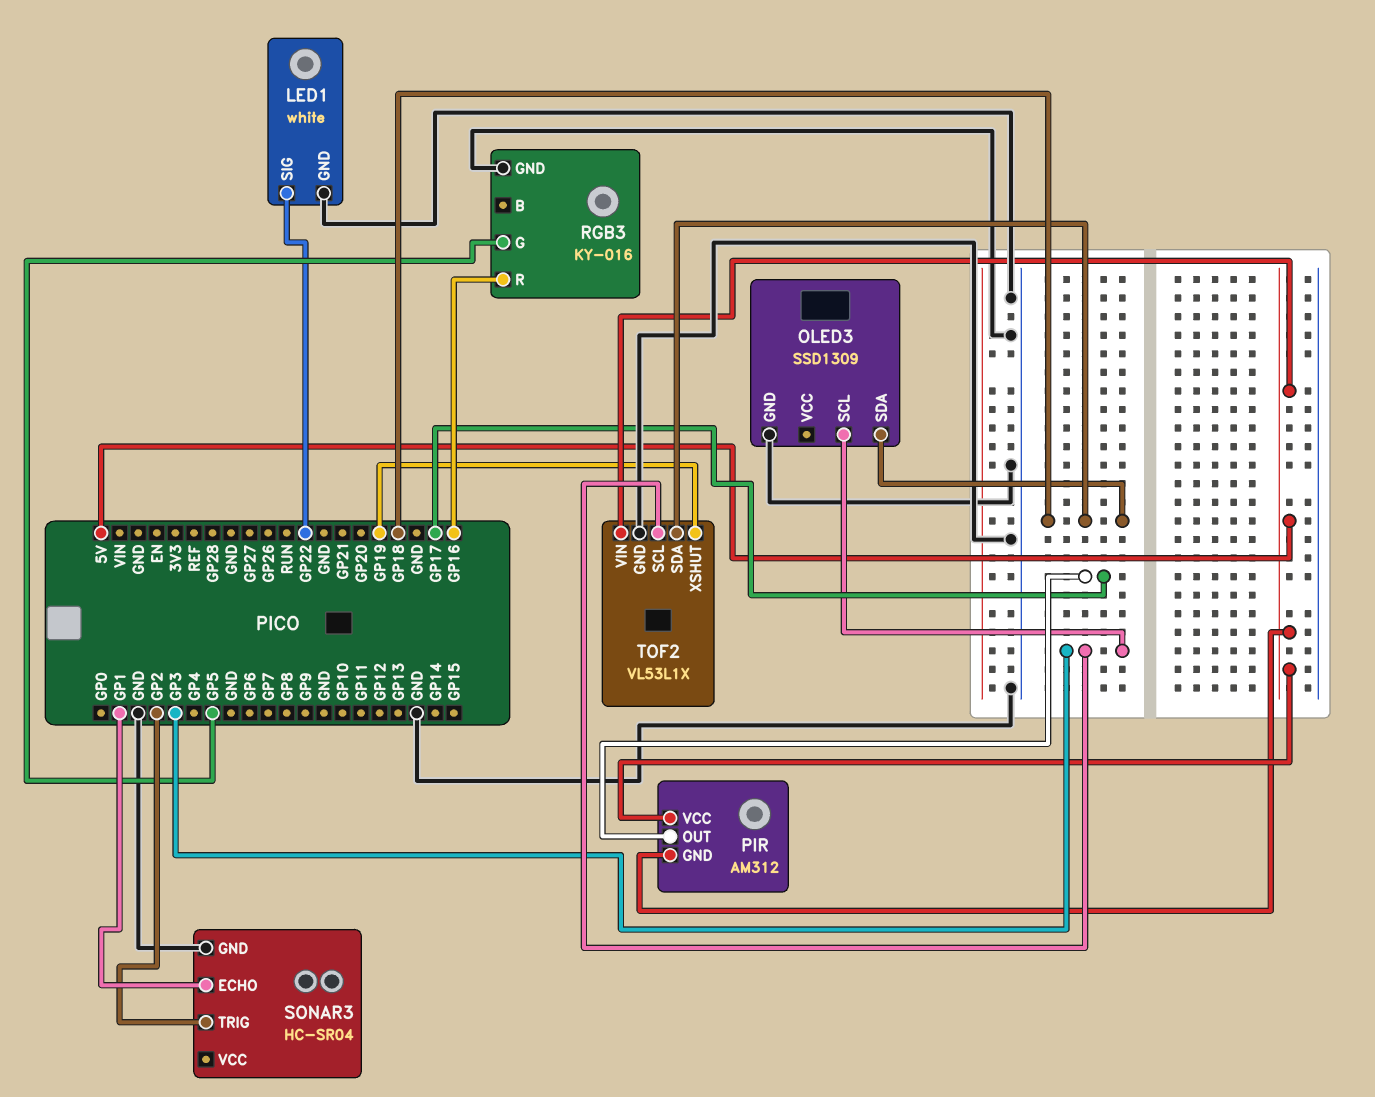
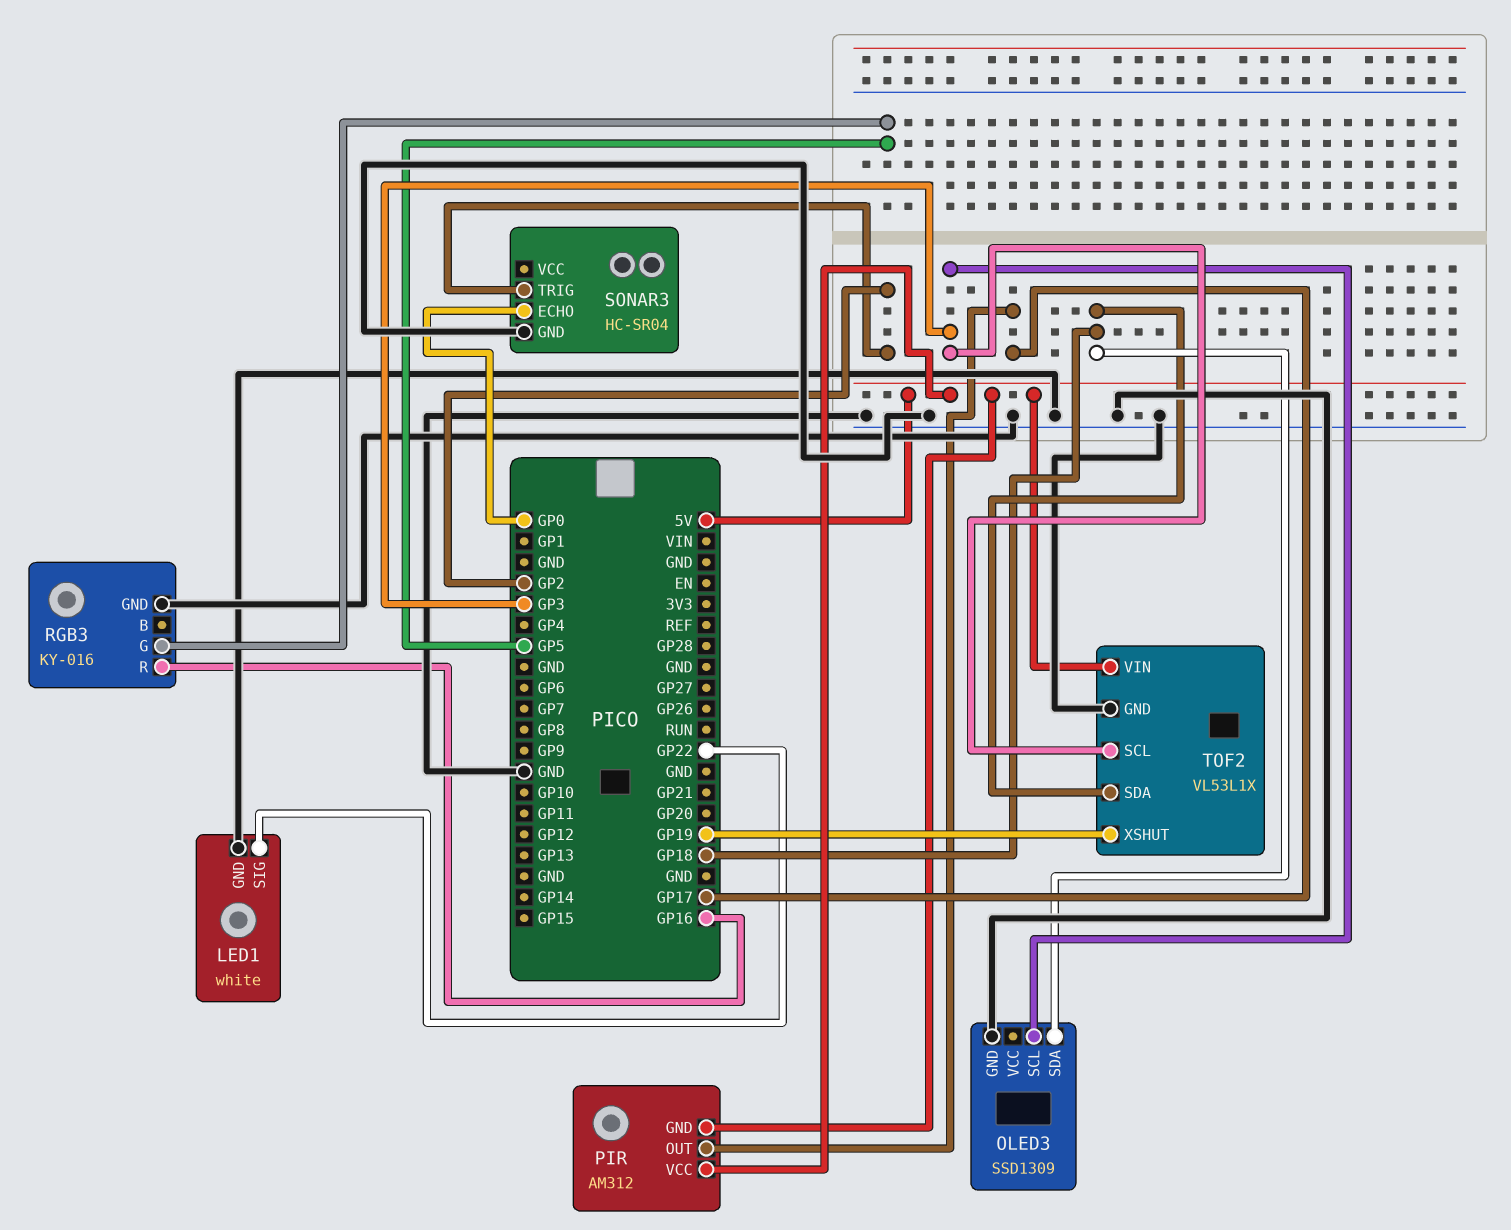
SONAR3 pin ECHO: GP1 -> GP0

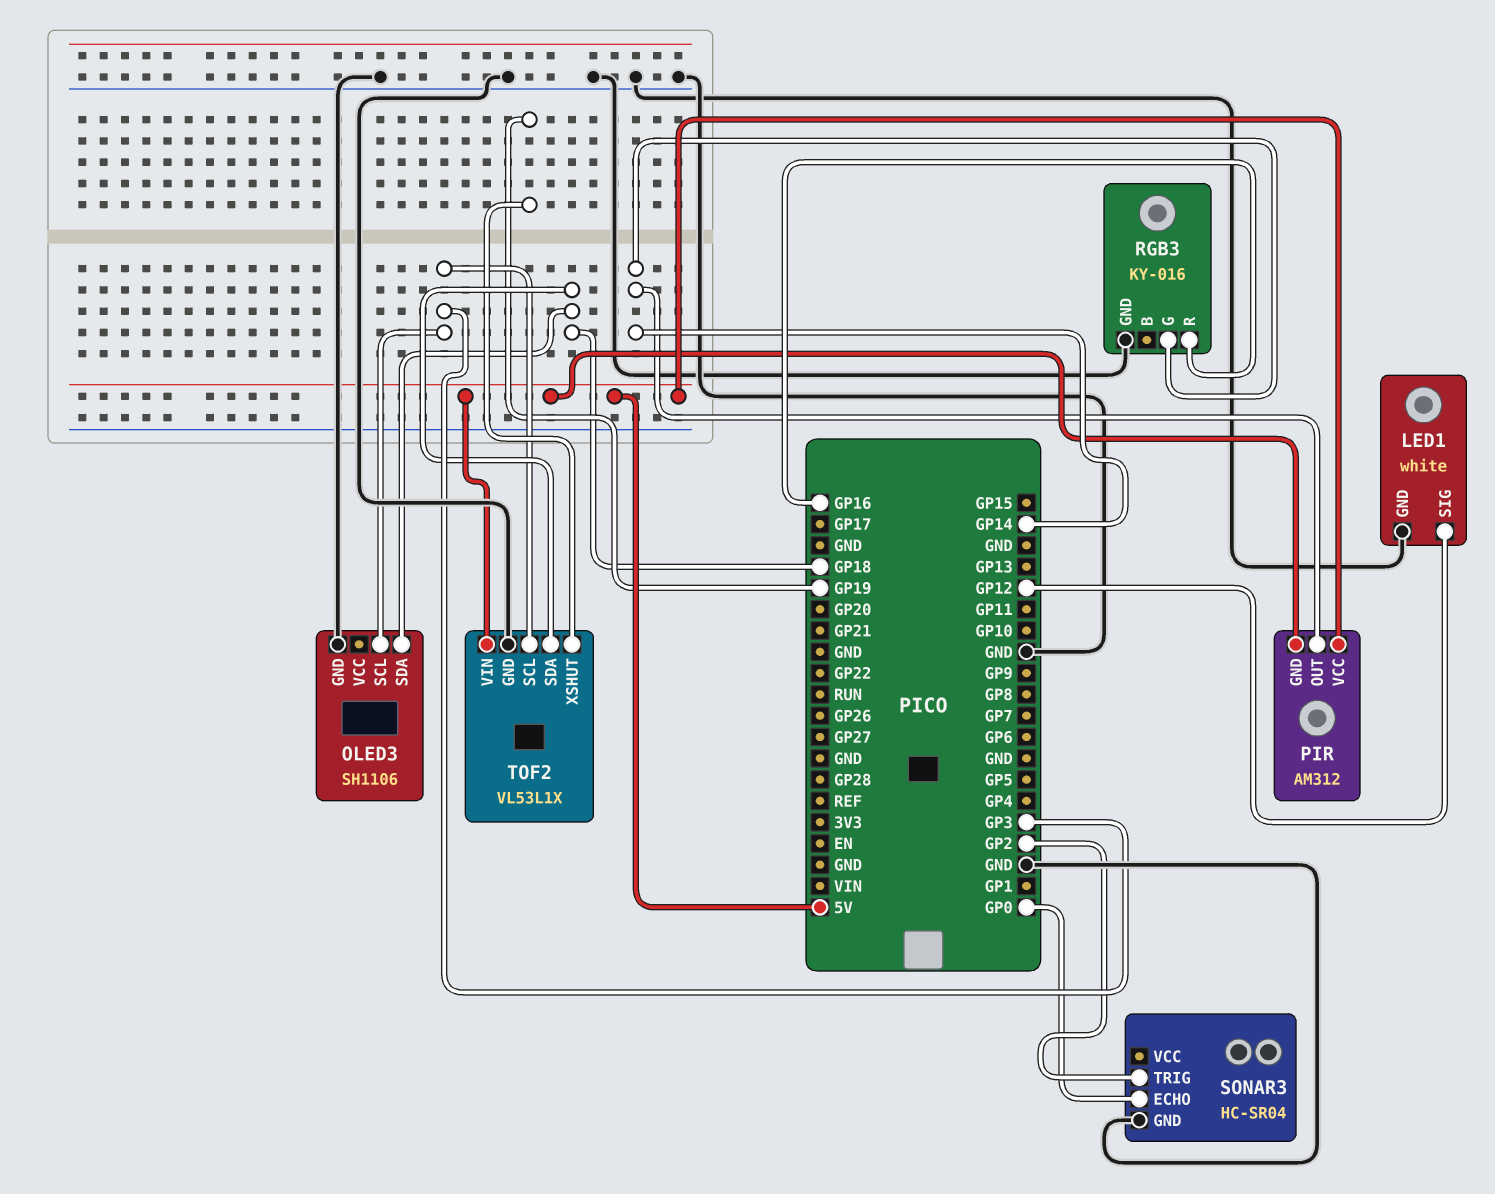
LED1 pin SIG: GP22 -> GP12
OLED3: SSD1309 -> SH1106
PIR pin OUT: GP17 -> GP14
RGB3 pin G: GP5 -> GP14

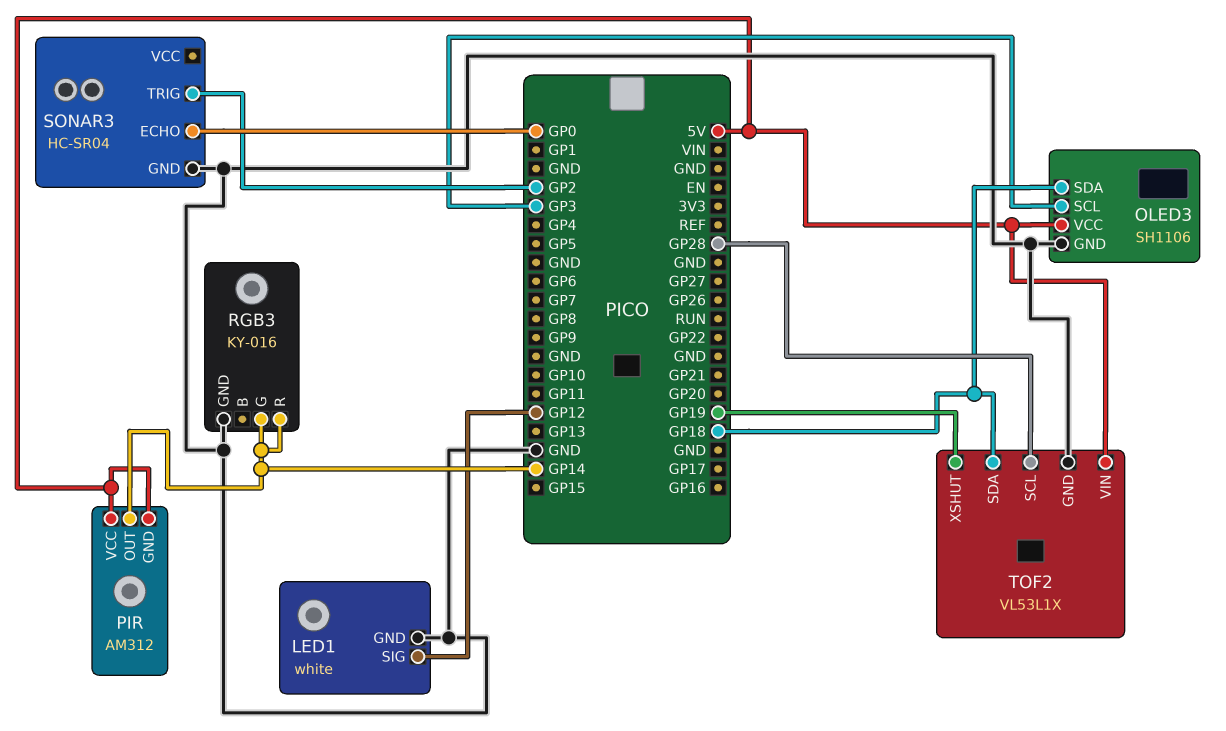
OLED3 pin VCC: none -> 5V
RGB3 pin R: GP16 -> GP14
TOF2 pin SCL: GP3 -> GP28

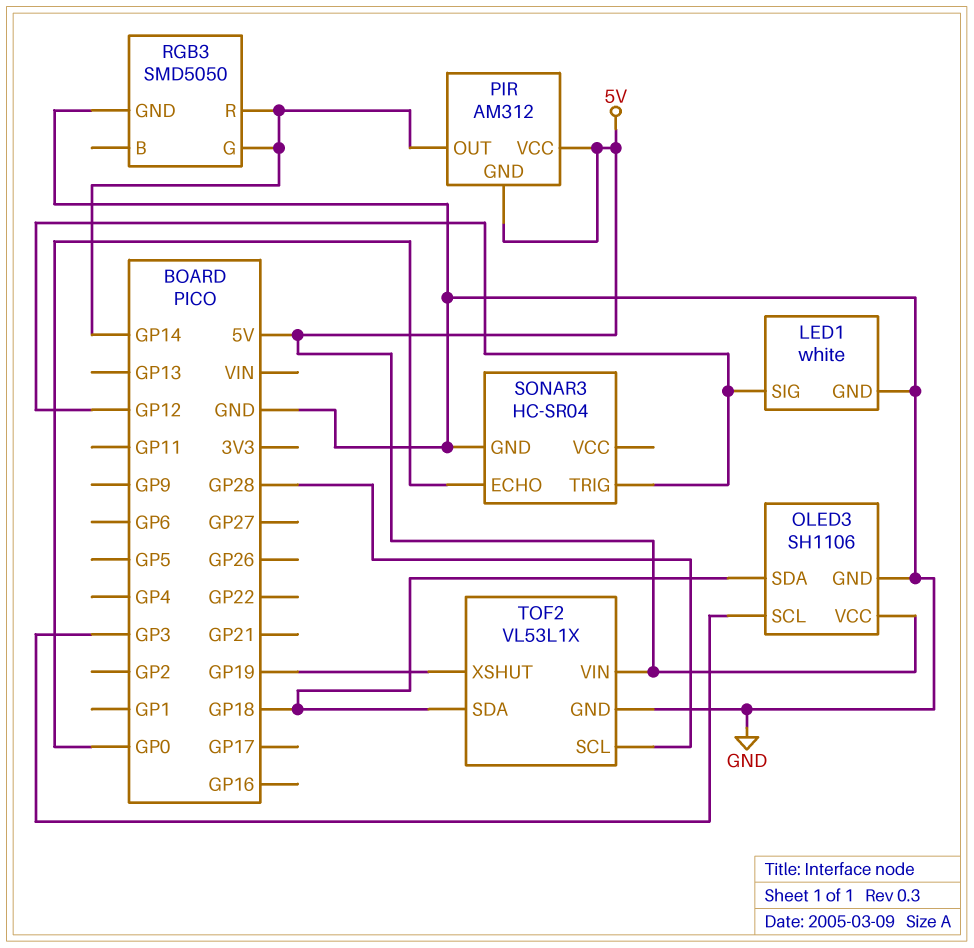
RGB3: KY-016 -> SMD5050
SONAR3 pin TRIG: GP2 -> GP12

